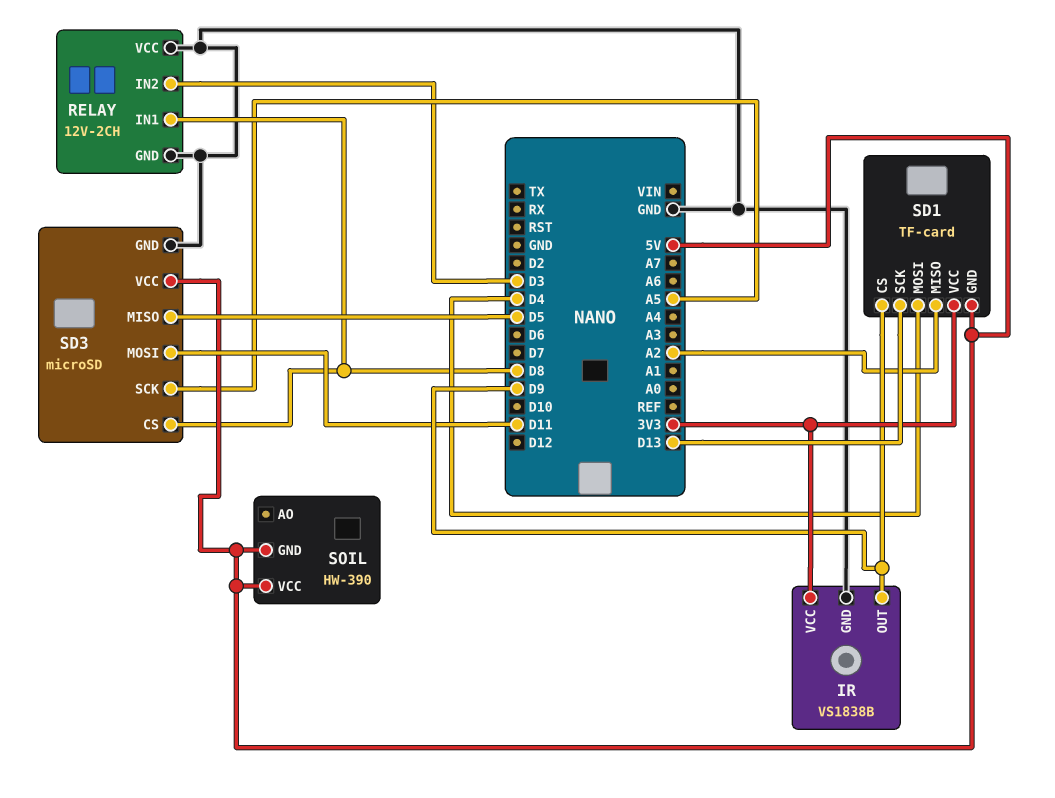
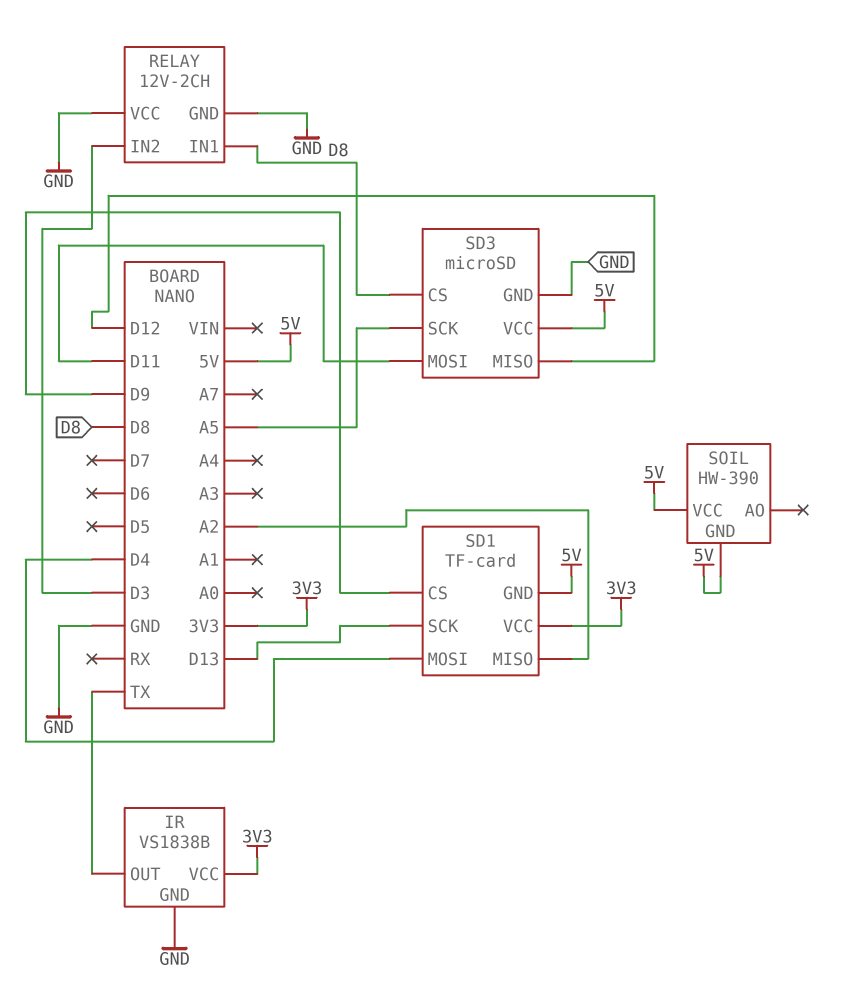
IR pin OUT: D9 -> TX
SD3 pin MISO: D5 -> D12

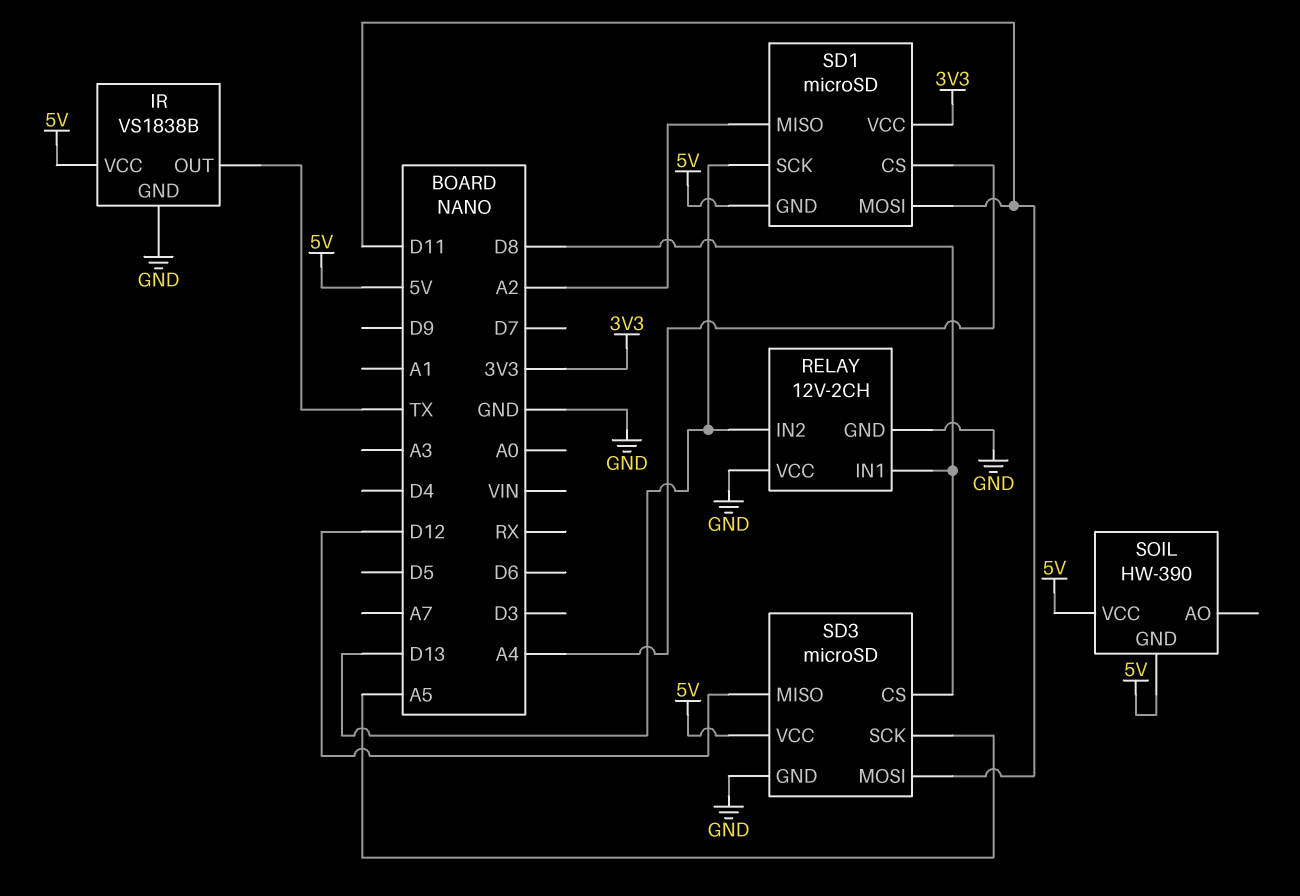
IR pin VCC: 3V3 -> 5V
RELAY pin IN2: D3 -> D13
SD1: TF-card -> microSD
SD1 pin CS: D9 -> A4
SD1 pin MOSI: D4 -> D11

